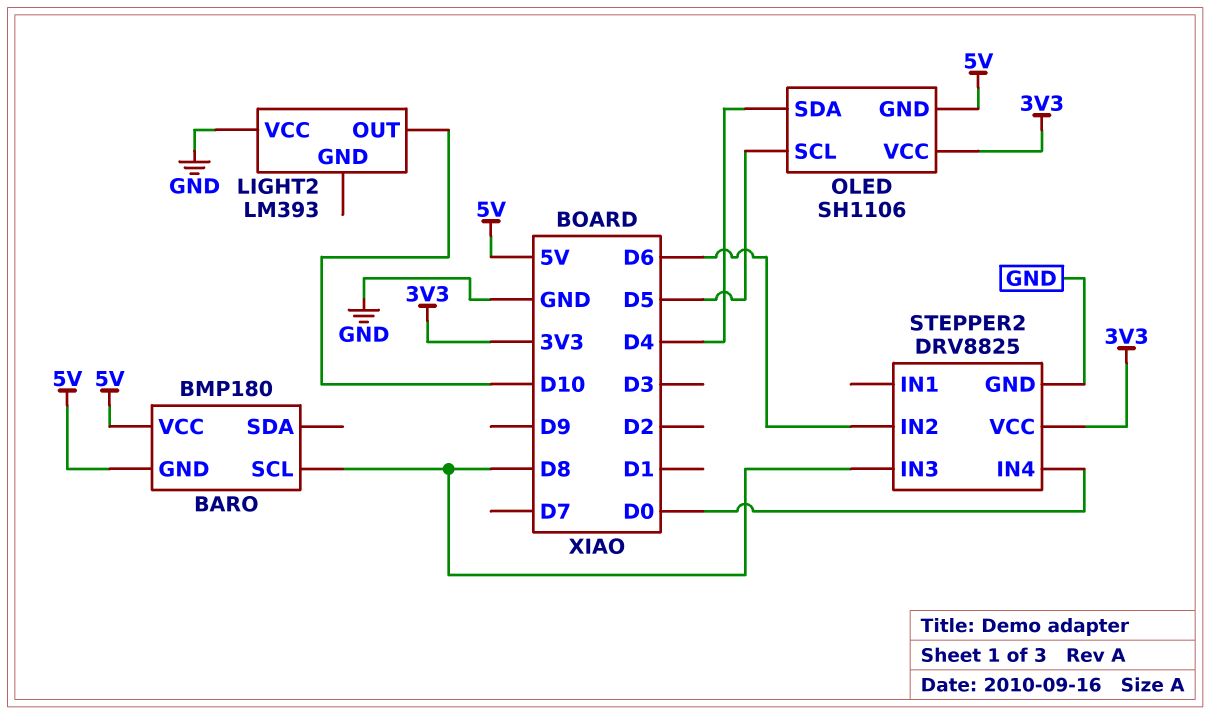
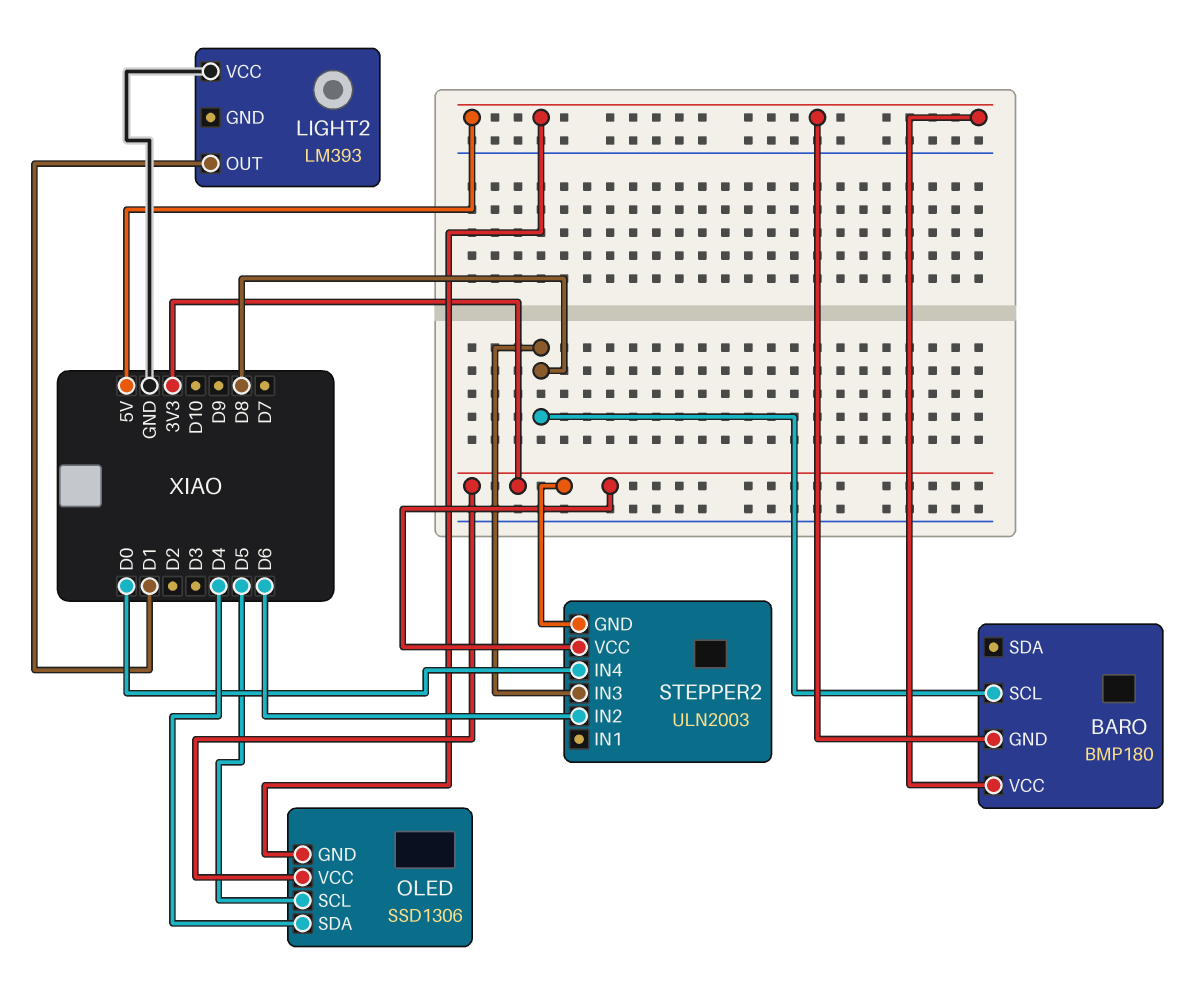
LIGHT2 pin OUT: D10 -> D1
OLED: SH1106 -> SSD1306
STEPPER2: DRV8825 -> ULN2003
STEPPER2 pin GND: GND -> 3V3

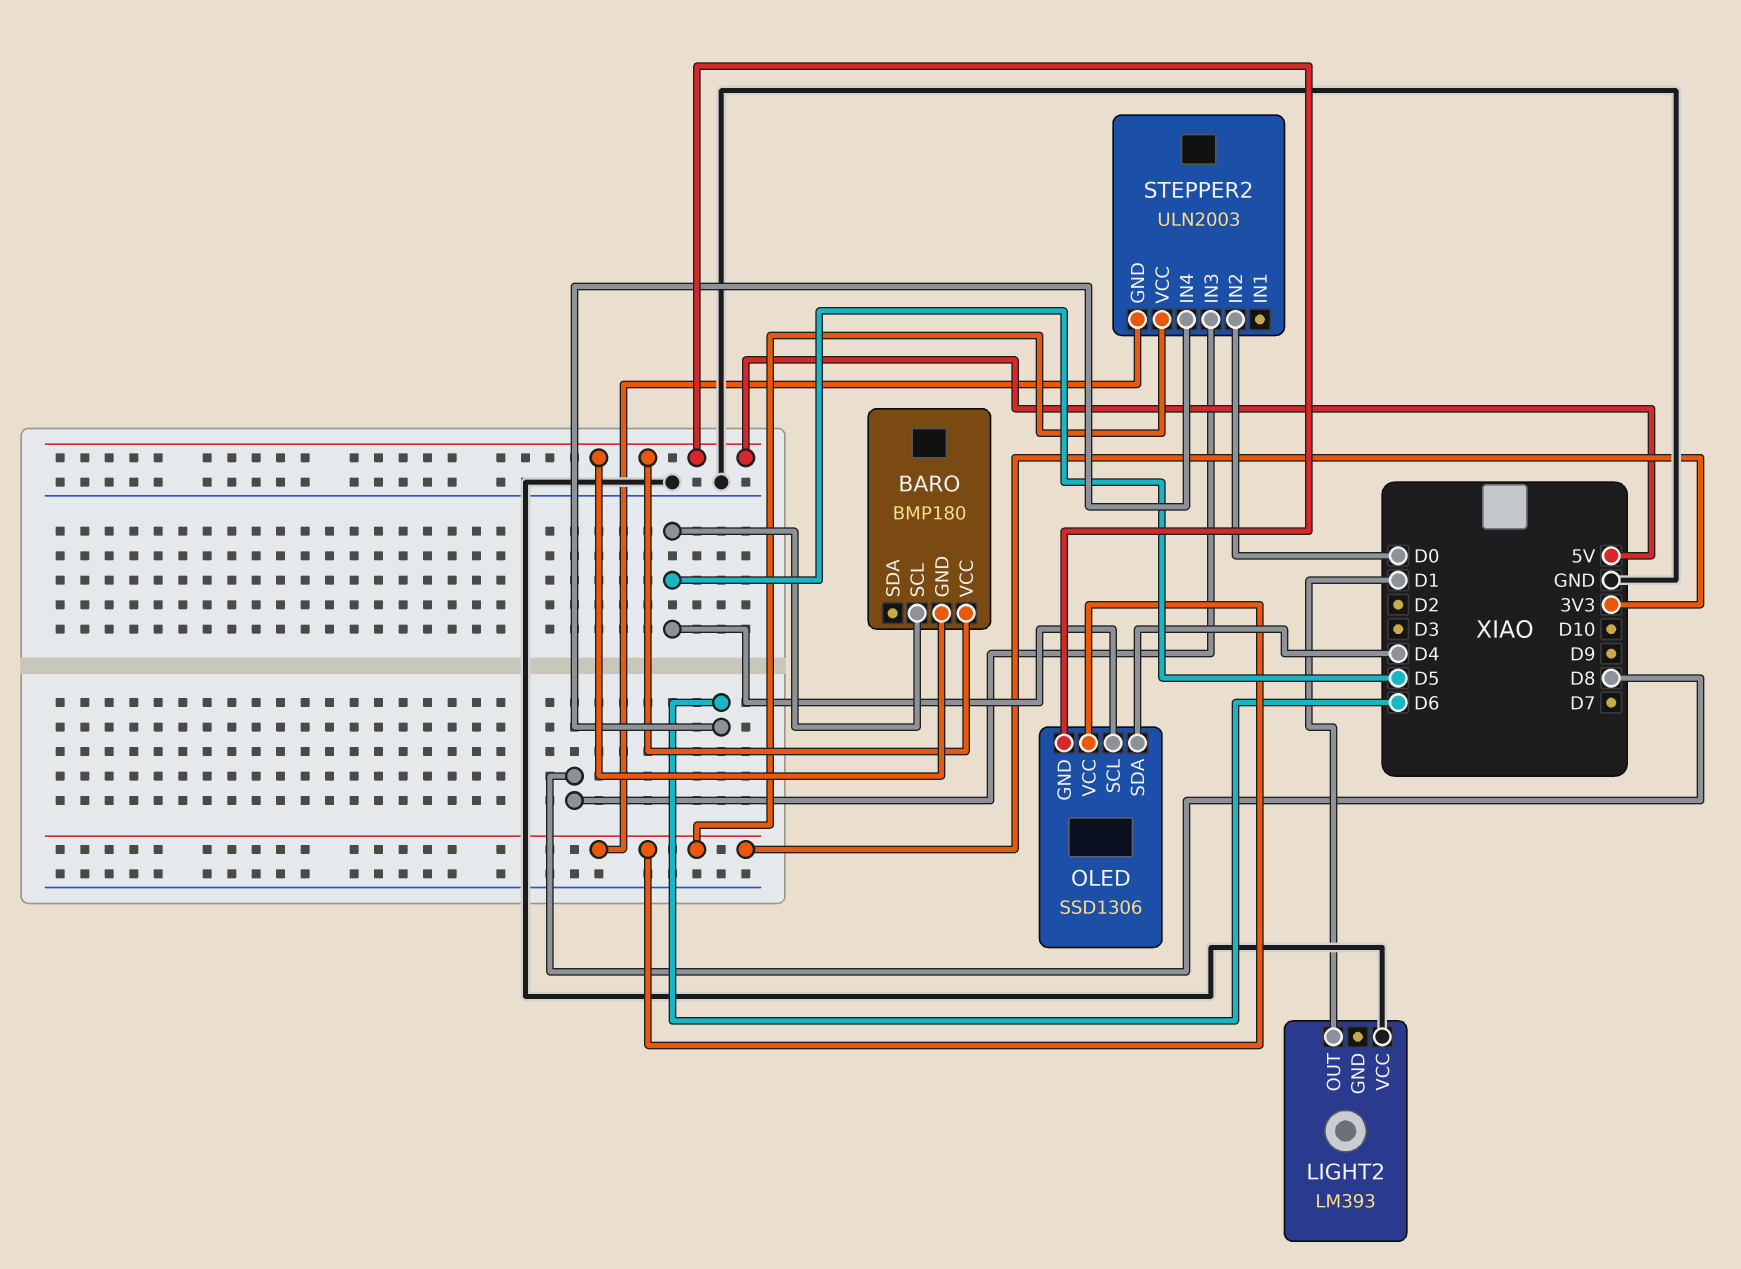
BARO pin SCL: D8 -> D5
STEPPER2 pin IN2: D6 -> D0
STEPPER2 pin IN4: D0 -> D6

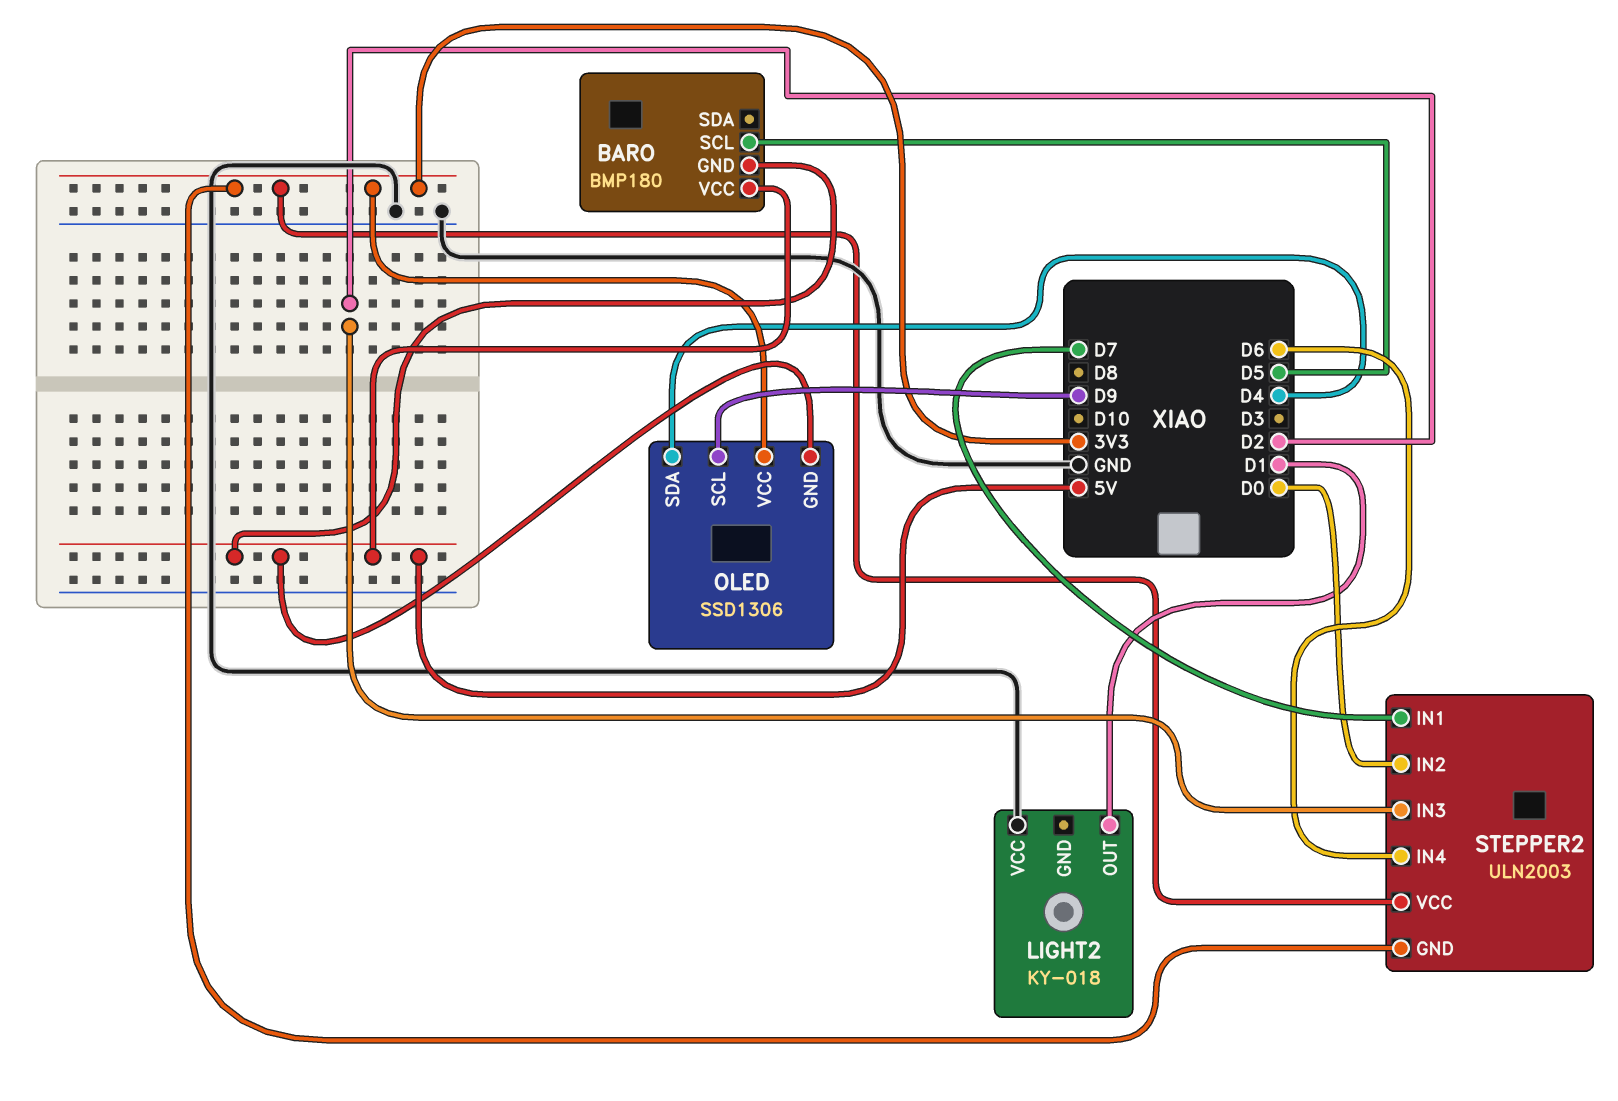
LIGHT2: LM393 -> KY-018
OLED pin SCL: D5 -> D9
STEPPER2 pin IN1: none -> D7
STEPPER2 pin IN3: D8 -> D2

